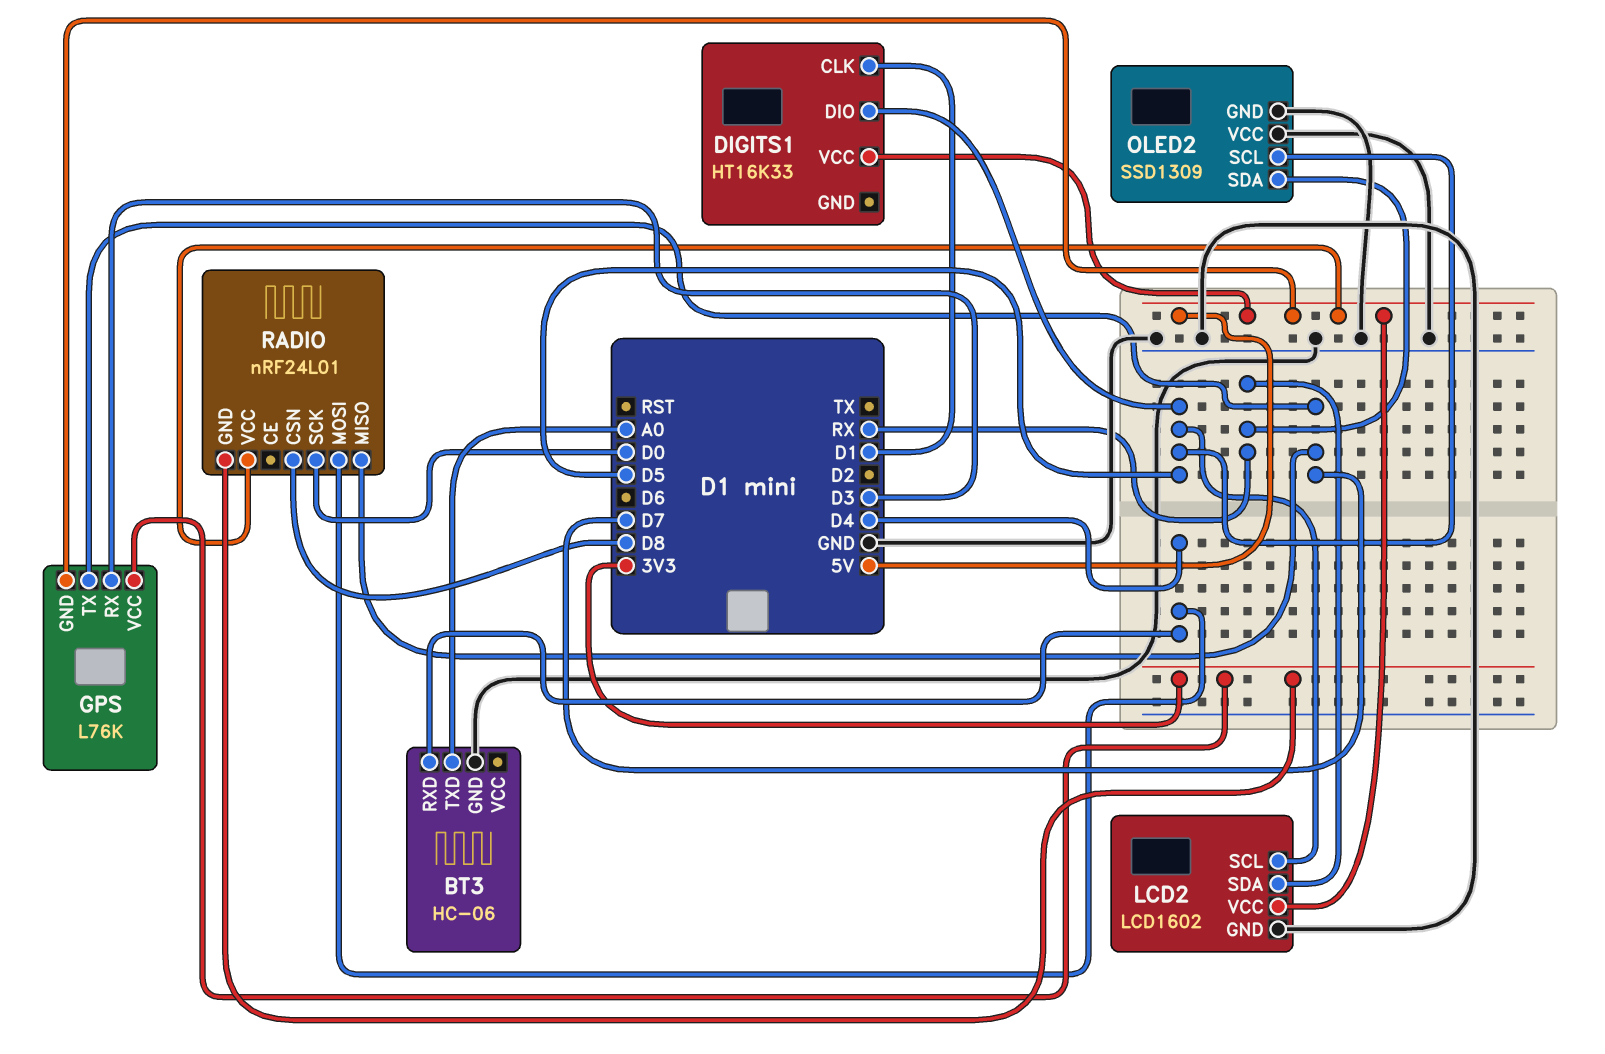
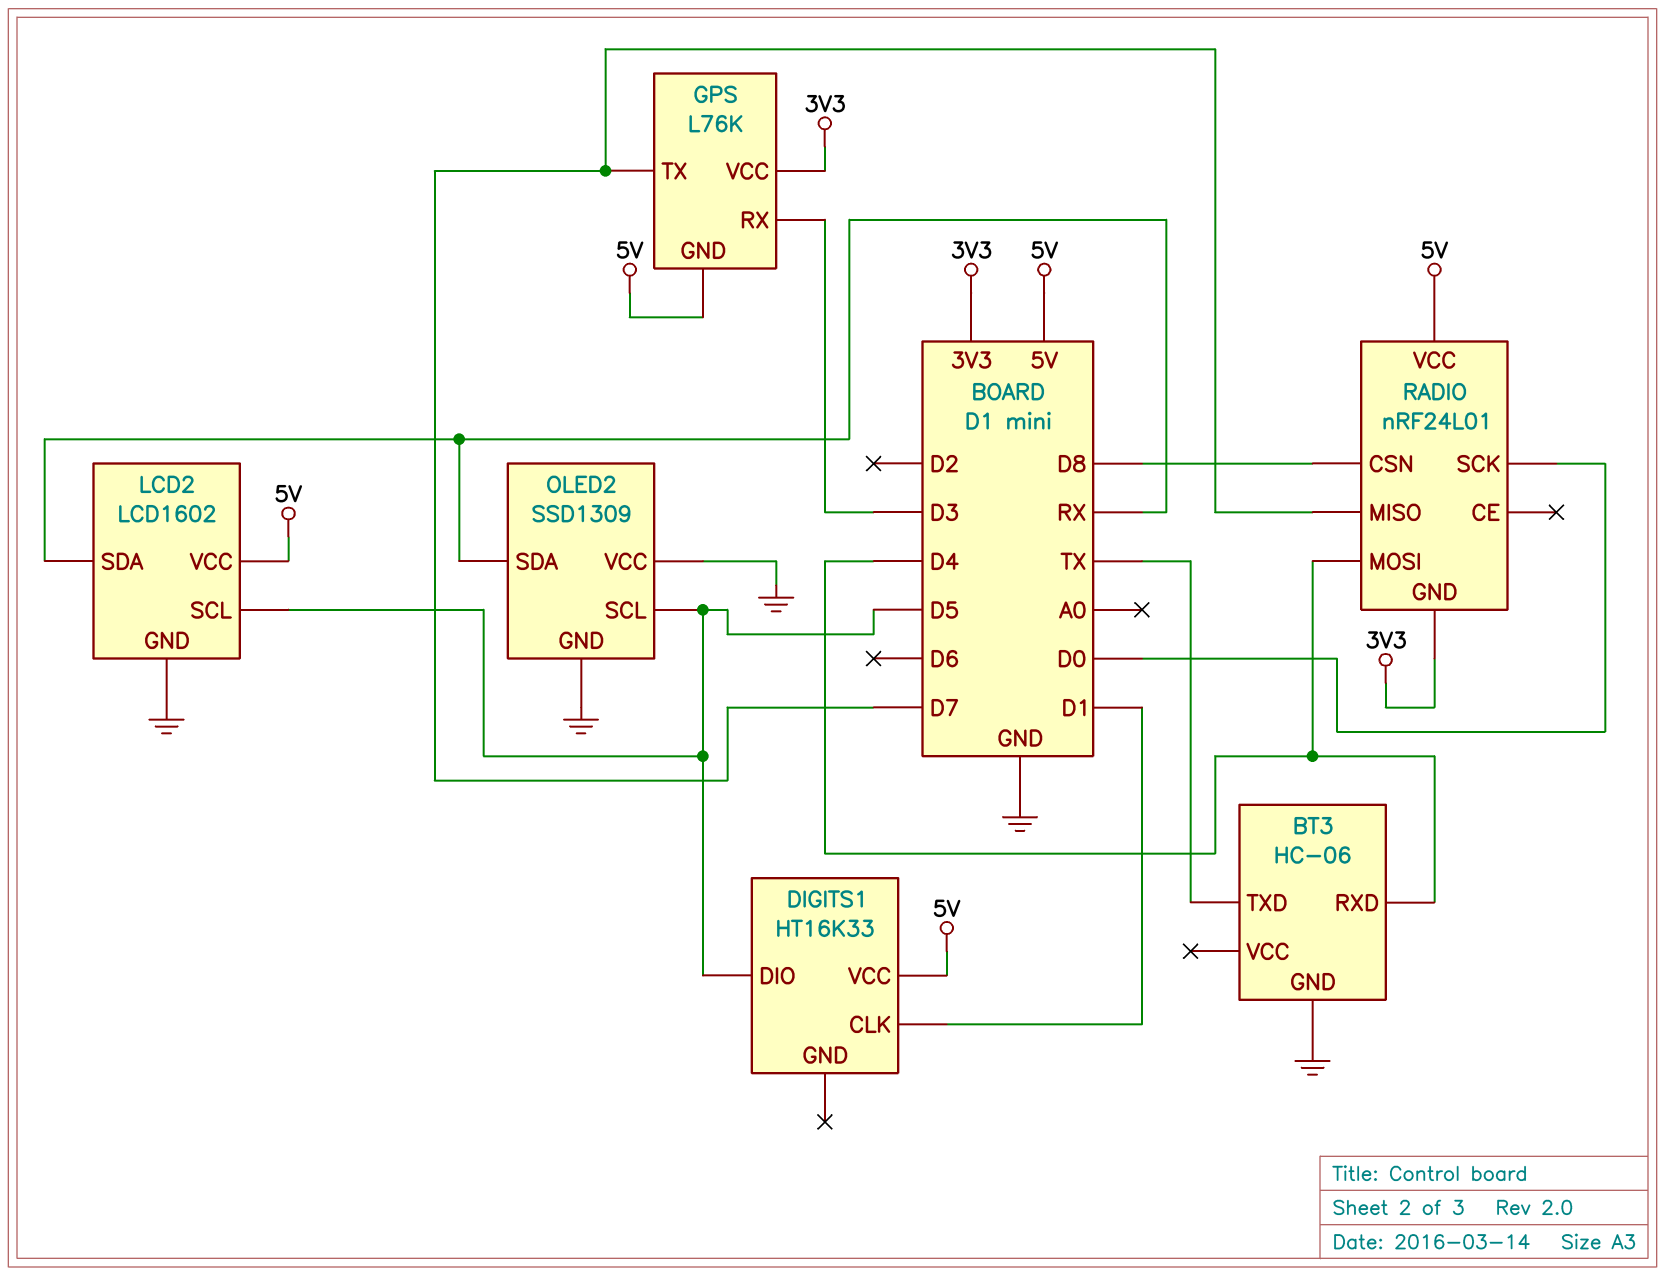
BT3 pin TXD: A0 -> TX

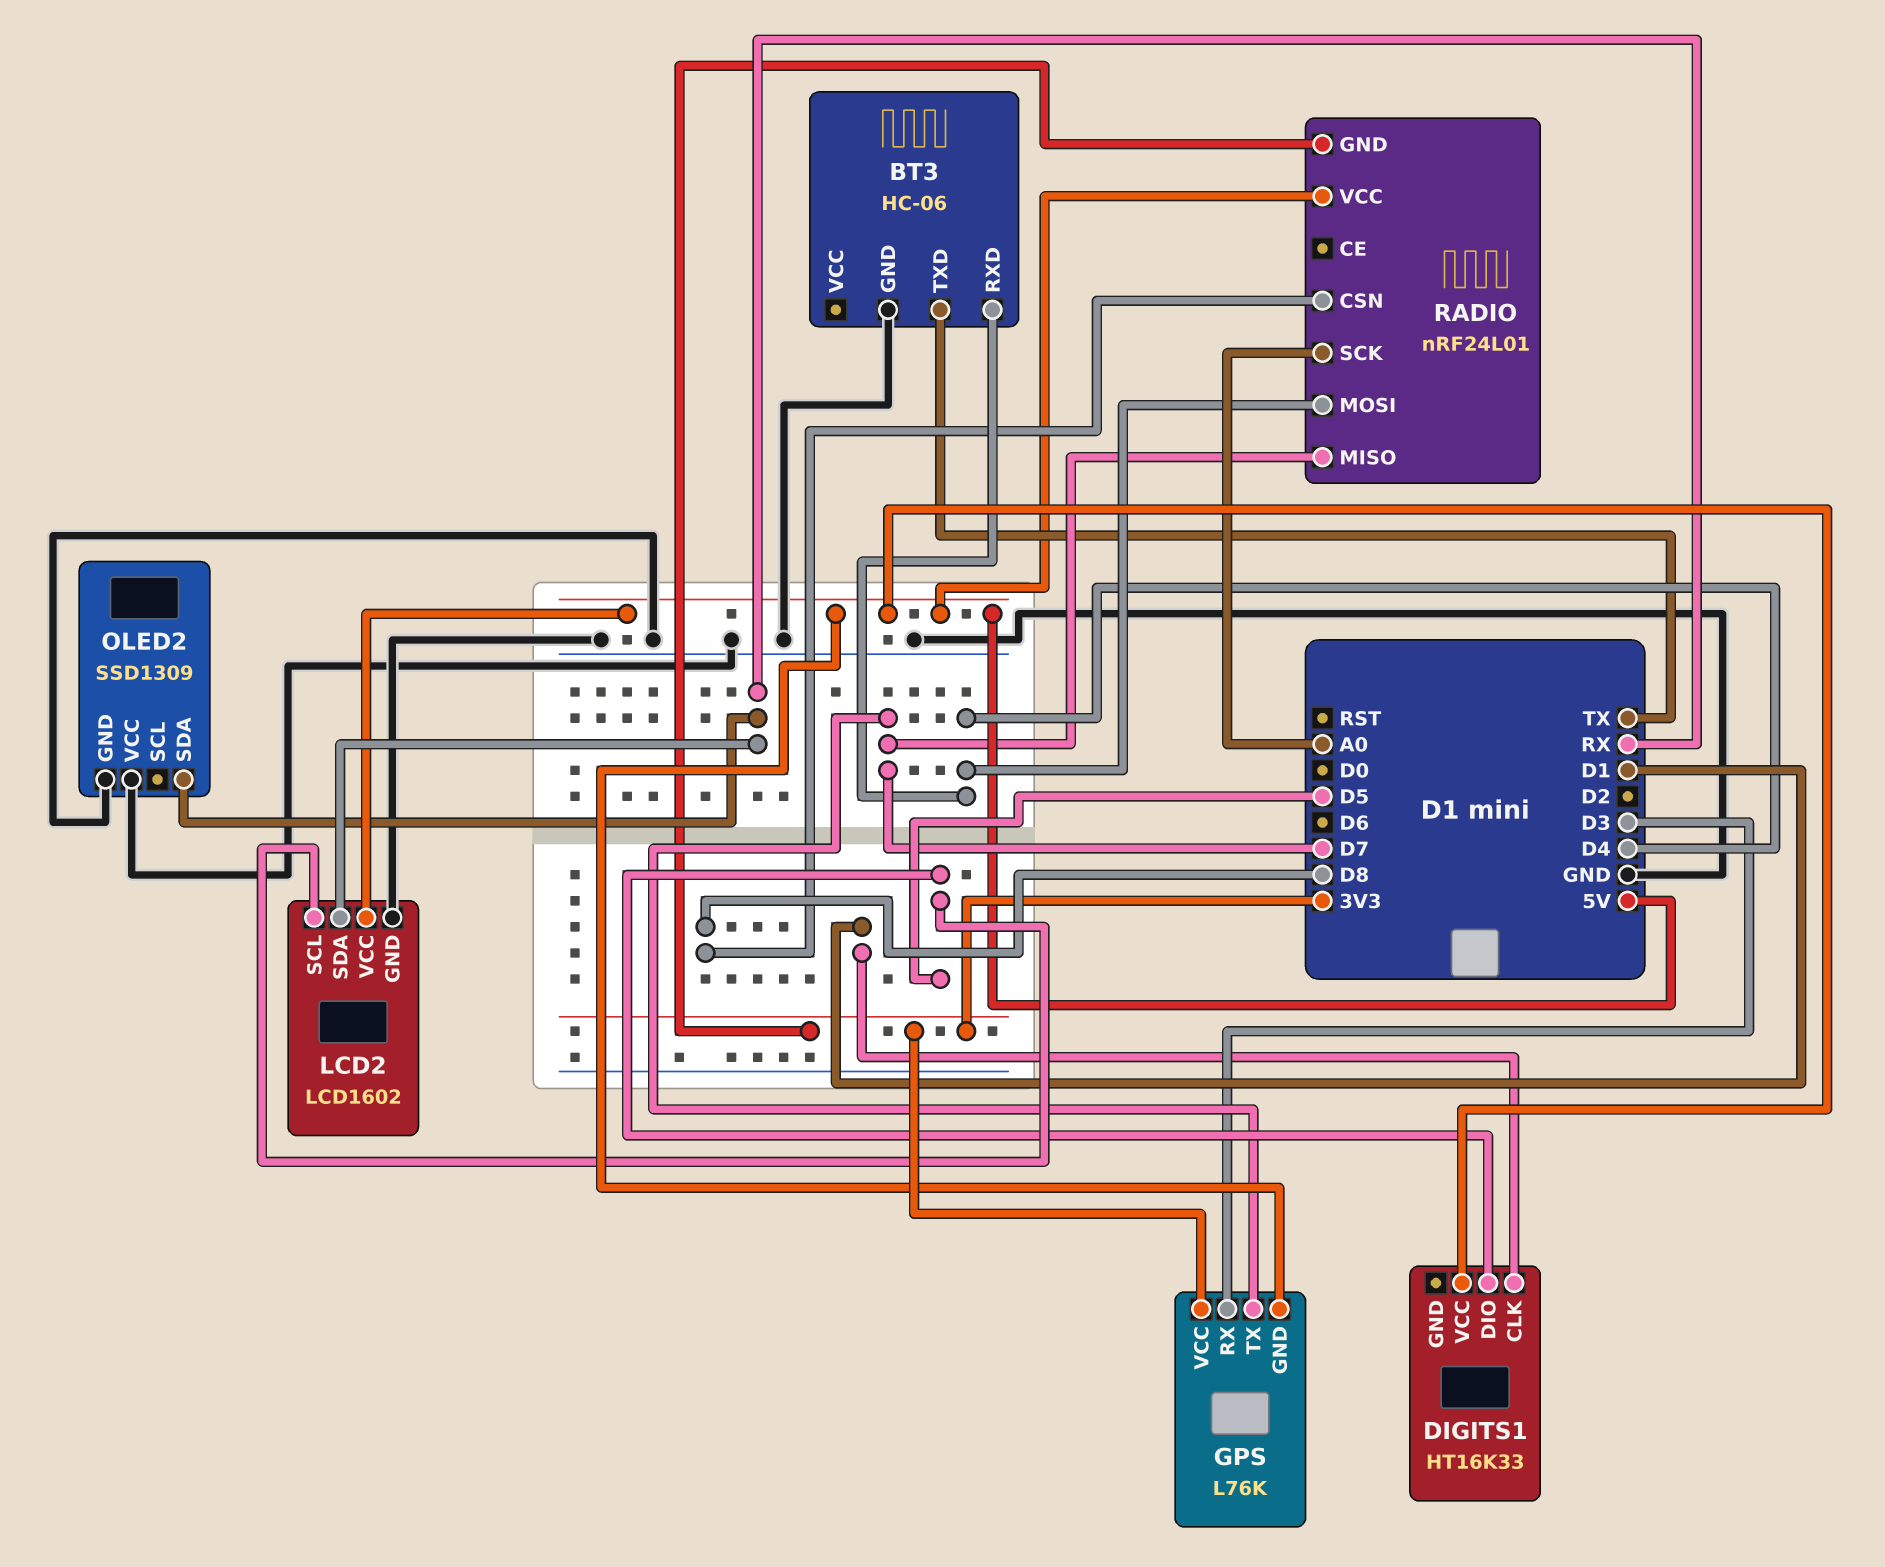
OLED2 pin SCL: D5 -> none
RADIO pin SCK: D0 -> A0

